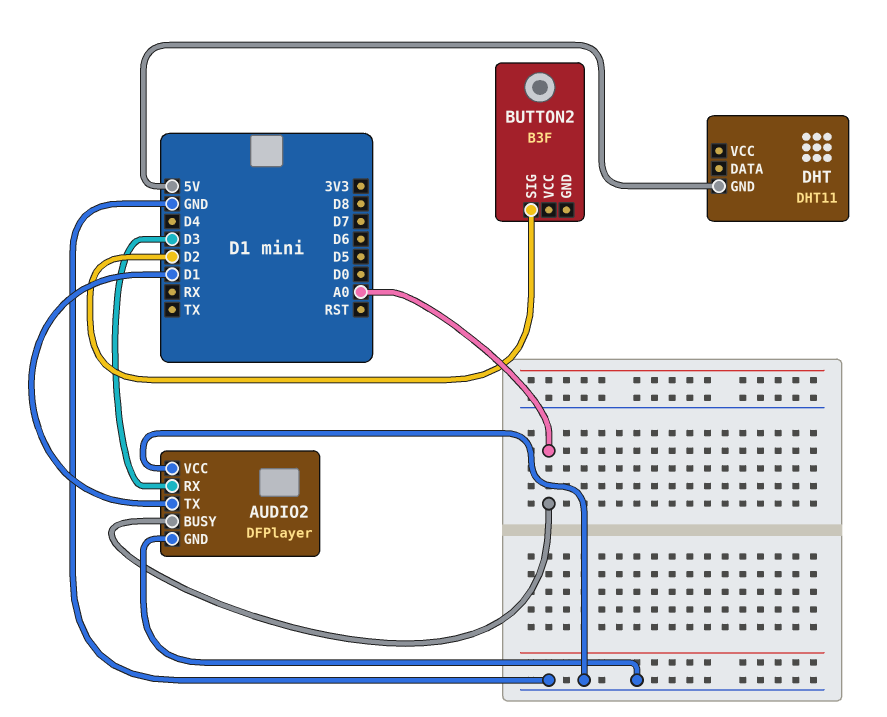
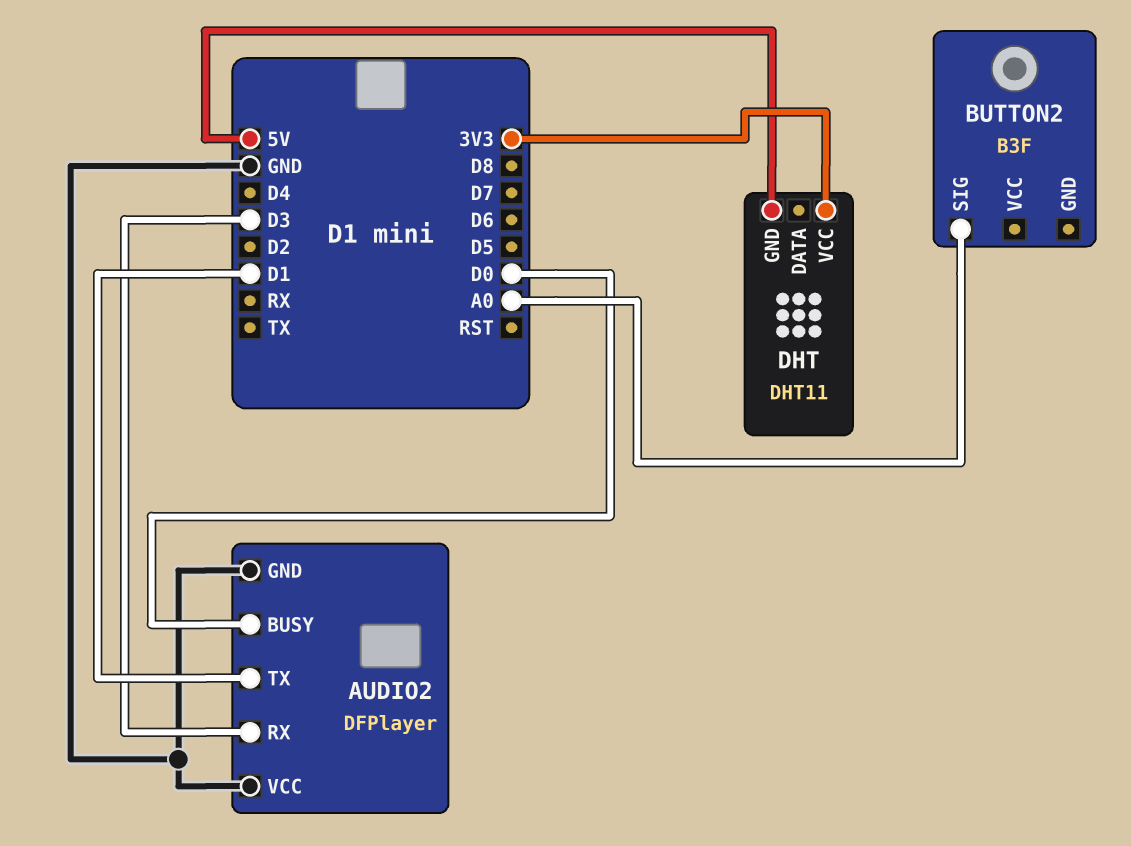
AUDIO2 pin BUSY: A0 -> D0
BUTTON2 pin SIG: D2 -> A0
DHT pin VCC: none -> 3V3

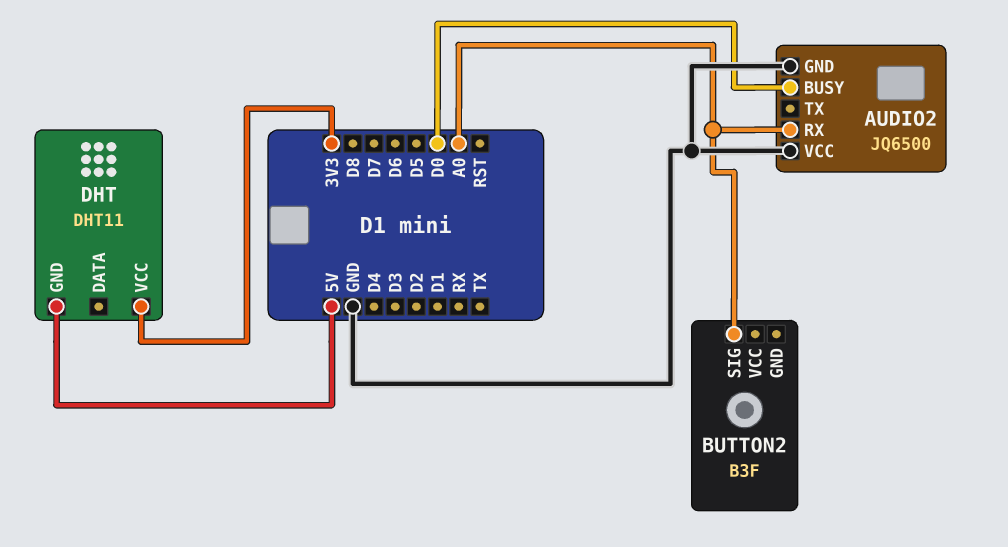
AUDIO2: DFPlayer -> JQ6500
AUDIO2 pin RX: D3 -> A0
AUDIO2 pin TX: D1 -> none

